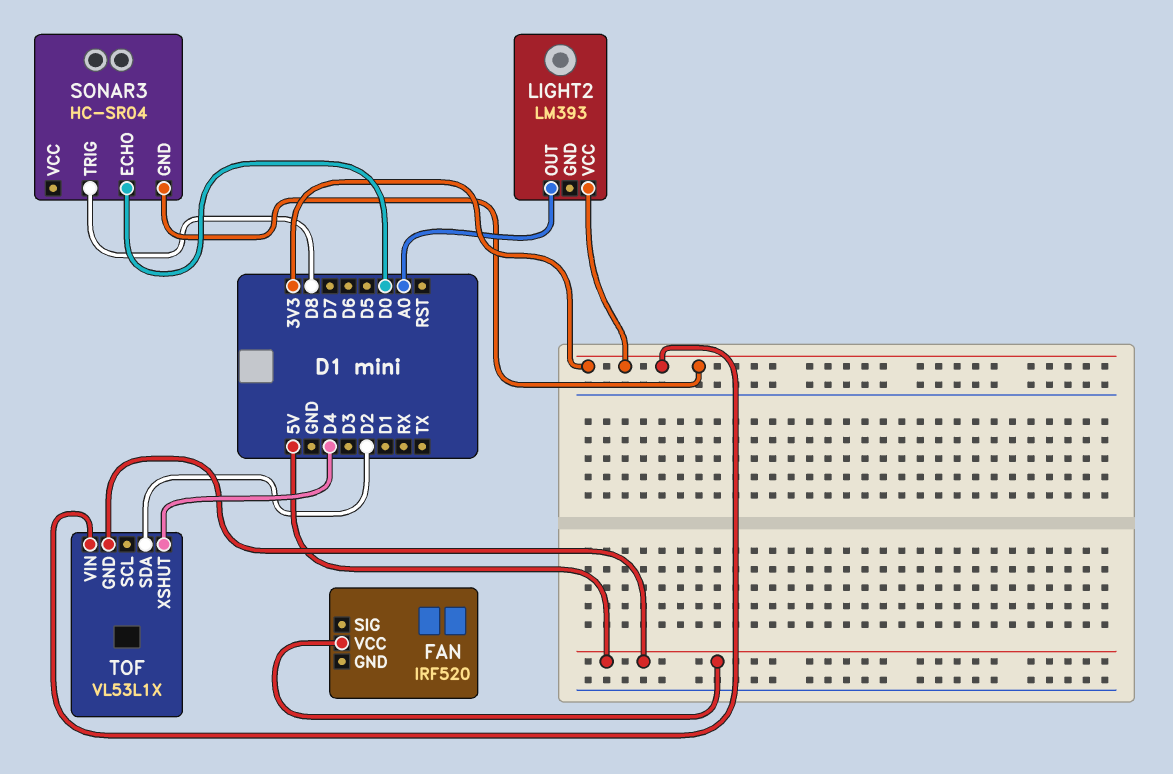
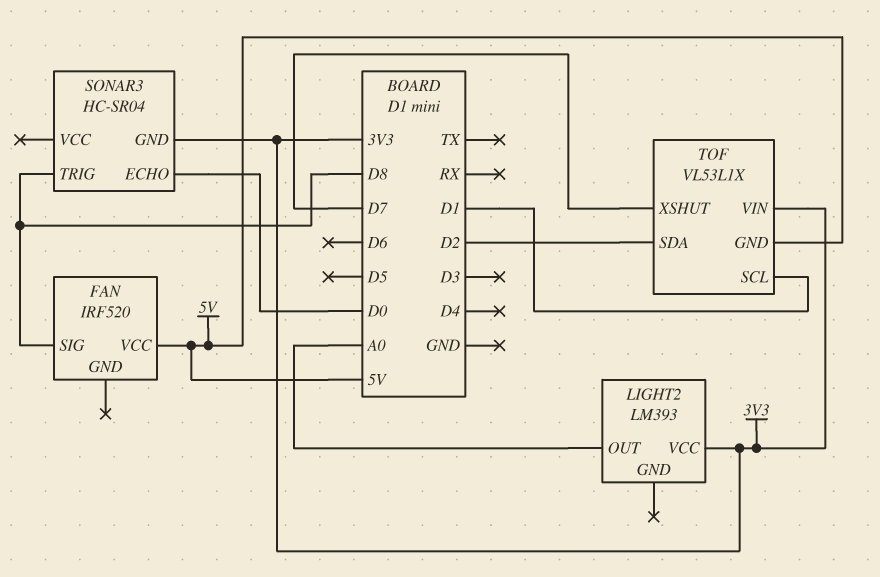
FAN pin SIG: none -> D8
TOF pin SCL: none -> D1
TOF pin XSHUT: D4 -> D7

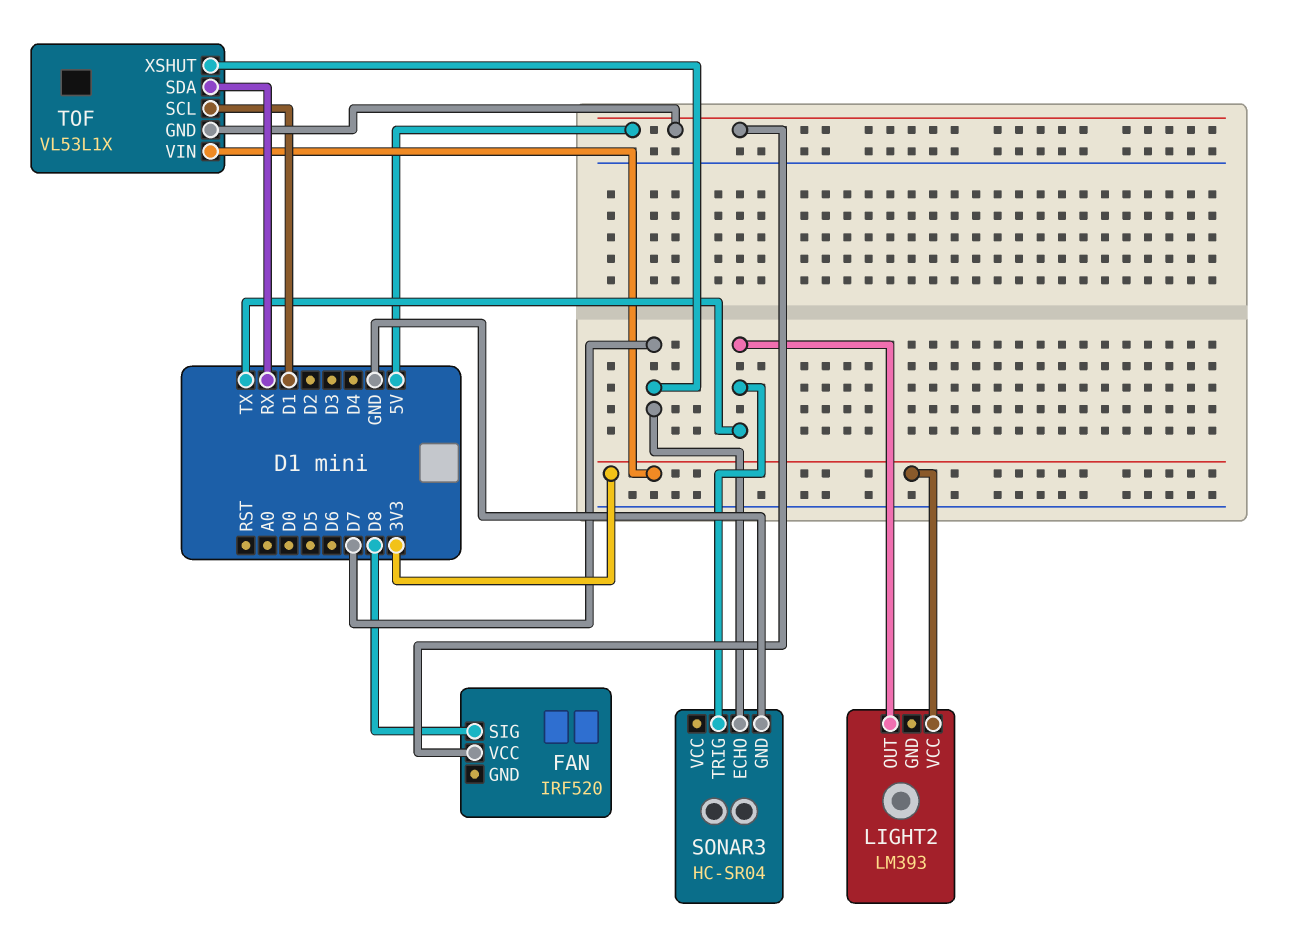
LIGHT2 pin OUT: A0 -> TX
SONAR3 pin ECHO: D0 -> D7
SONAR3 pin GND: 3V3 -> GND
SONAR3 pin TRIG: D8 -> TX
TOF pin SDA: D2 -> RX

